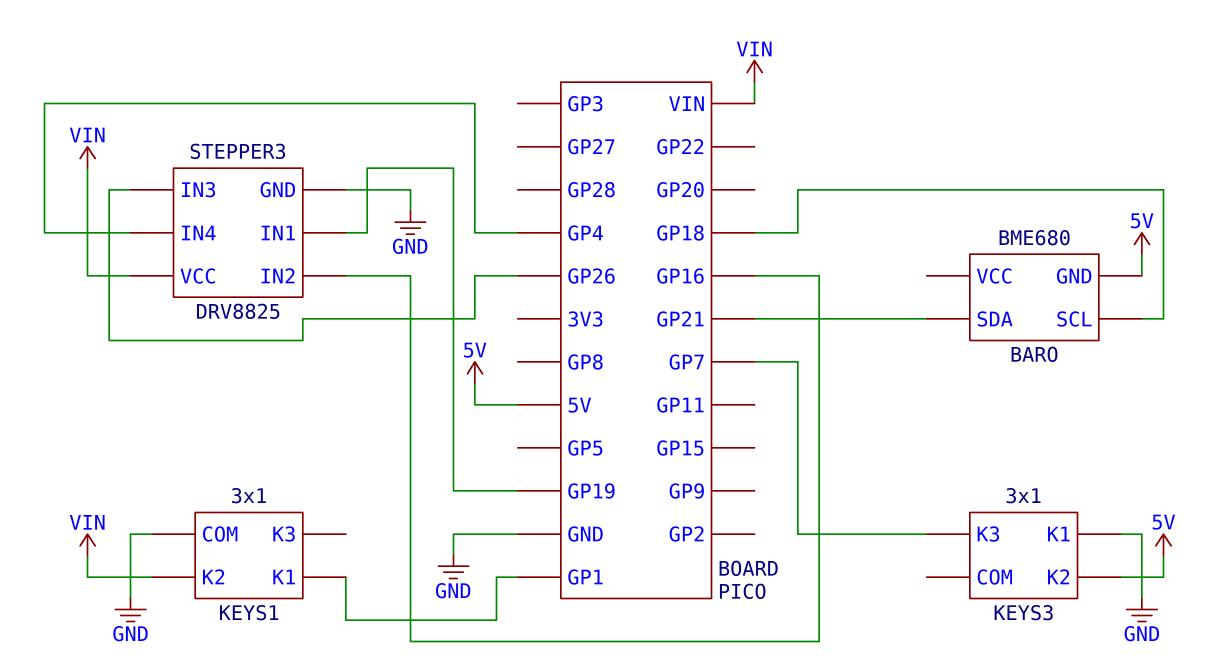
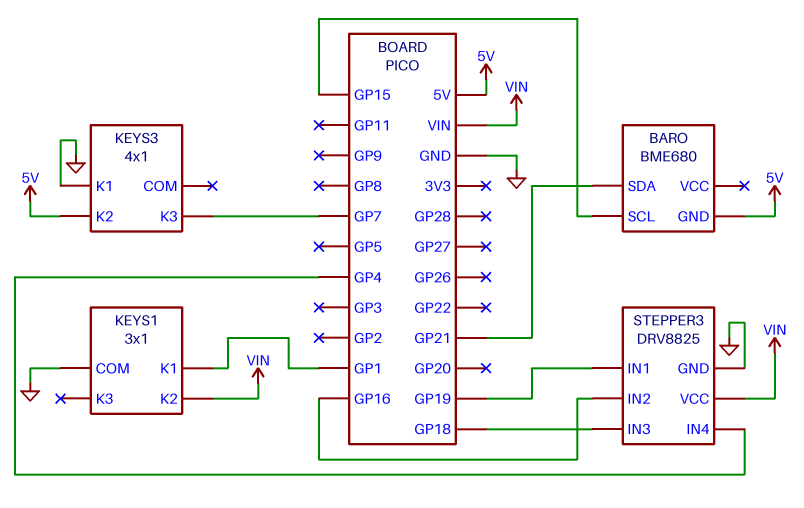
BARO pin SCL: GP18 -> GP15
KEYS3: 3x1 -> 4x1
STEPPER3 pin IN3: GP26 -> GP18

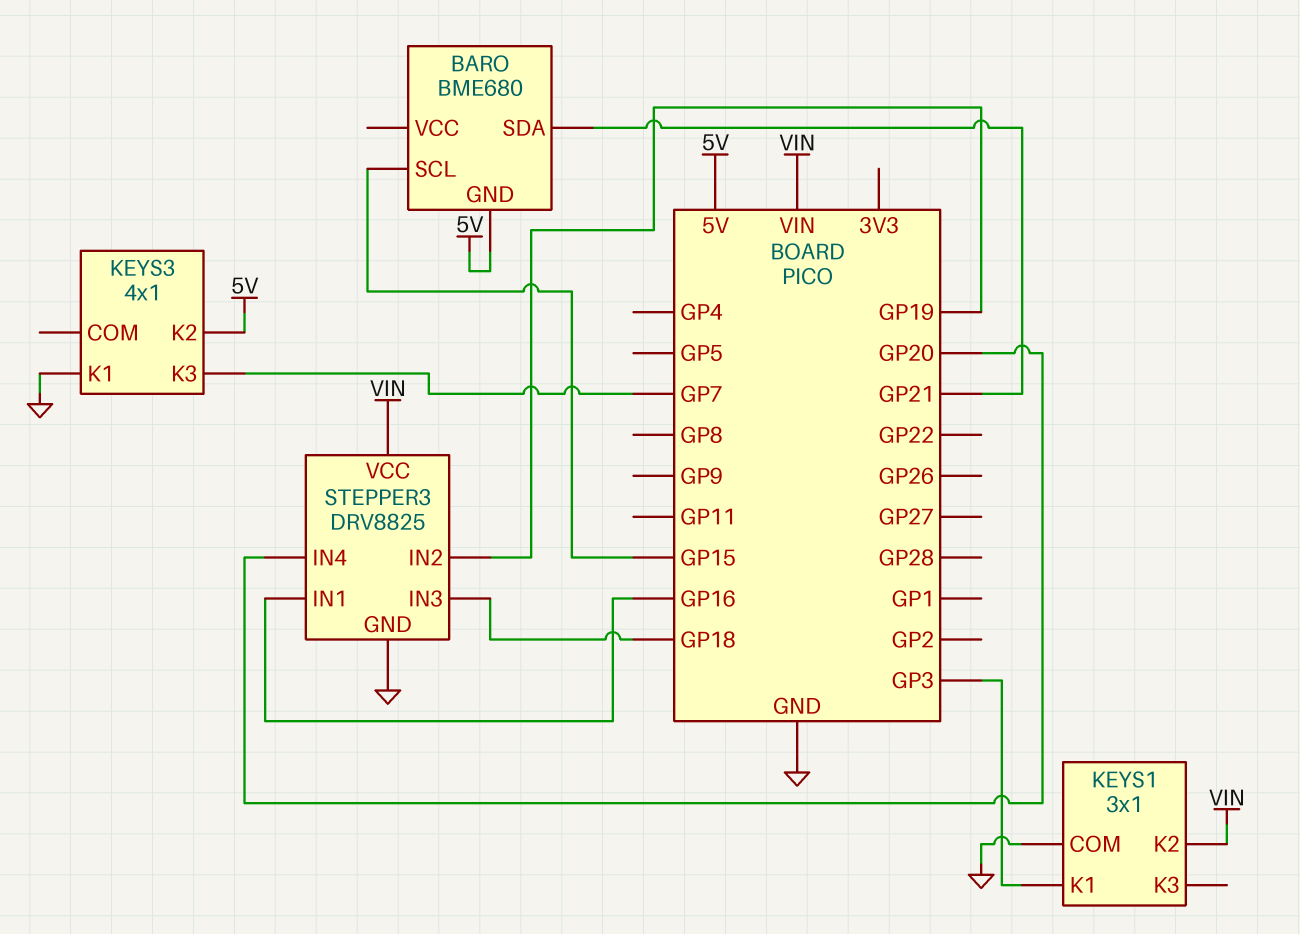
KEYS1 pin K1: GP1 -> GP3
STEPPER3 pin IN1: GP19 -> GP16
STEPPER3 pin IN2: GP16 -> GP19
STEPPER3 pin IN4: GP4 -> GP20

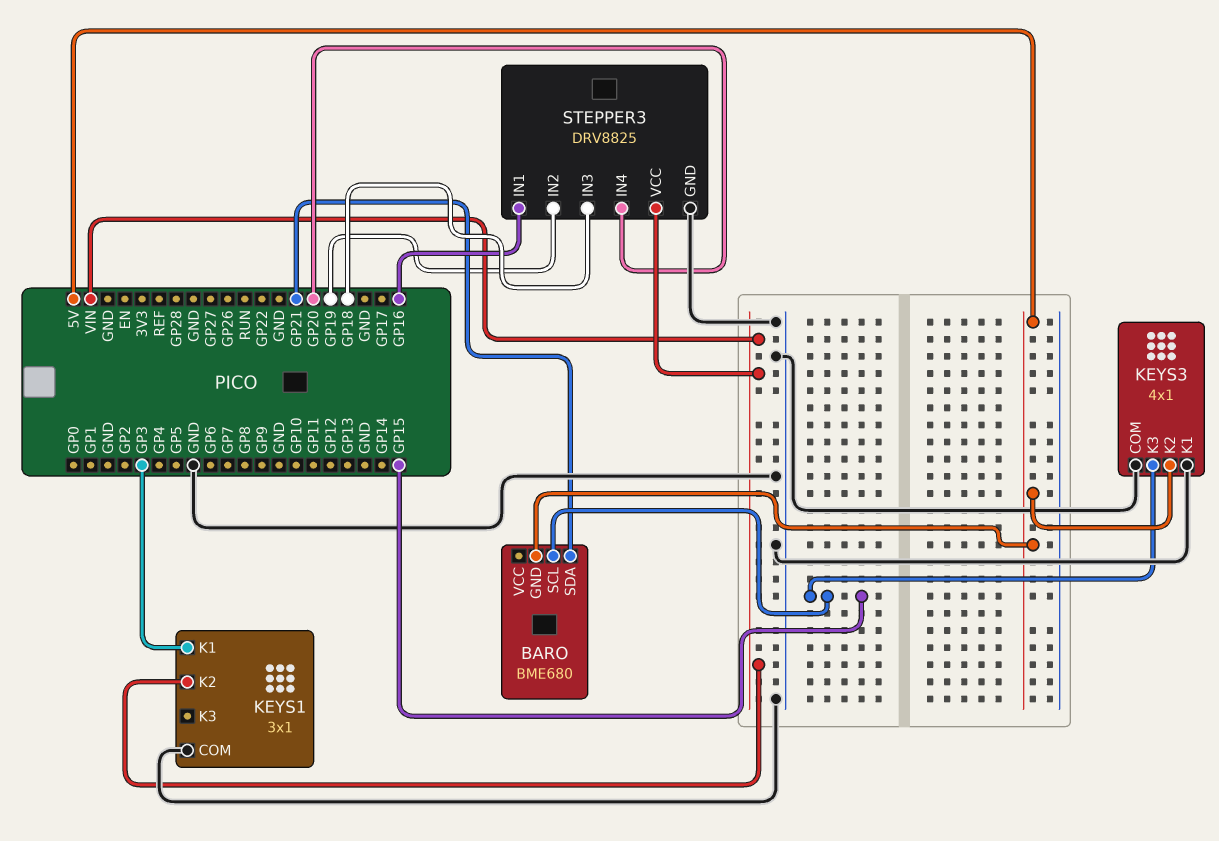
KEYS3 pin COM: none -> GND
KEYS3 pin K3: GP7 -> GP15

